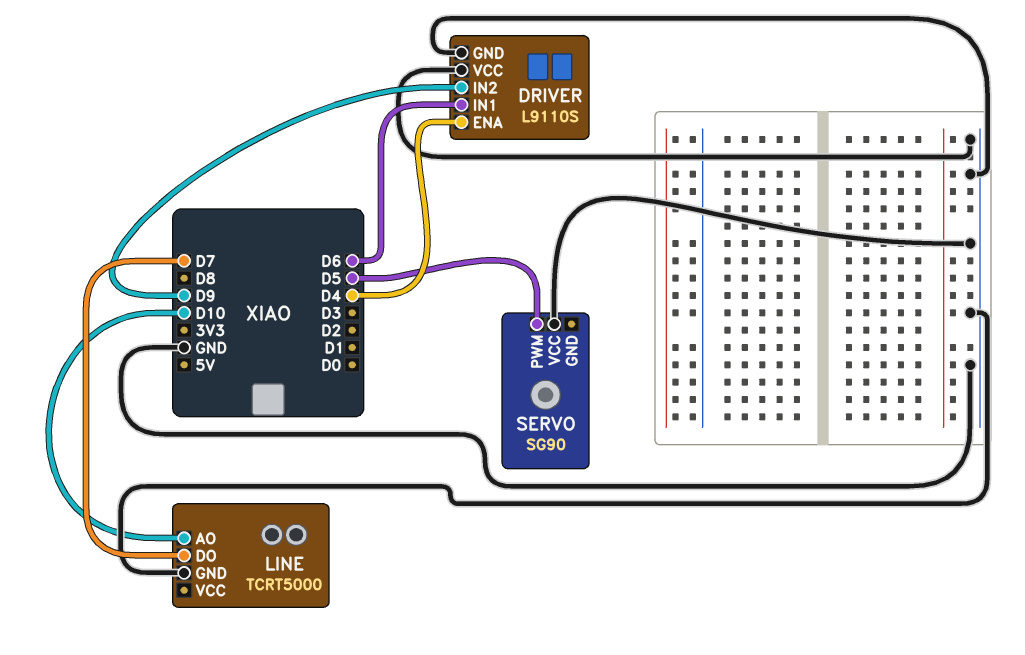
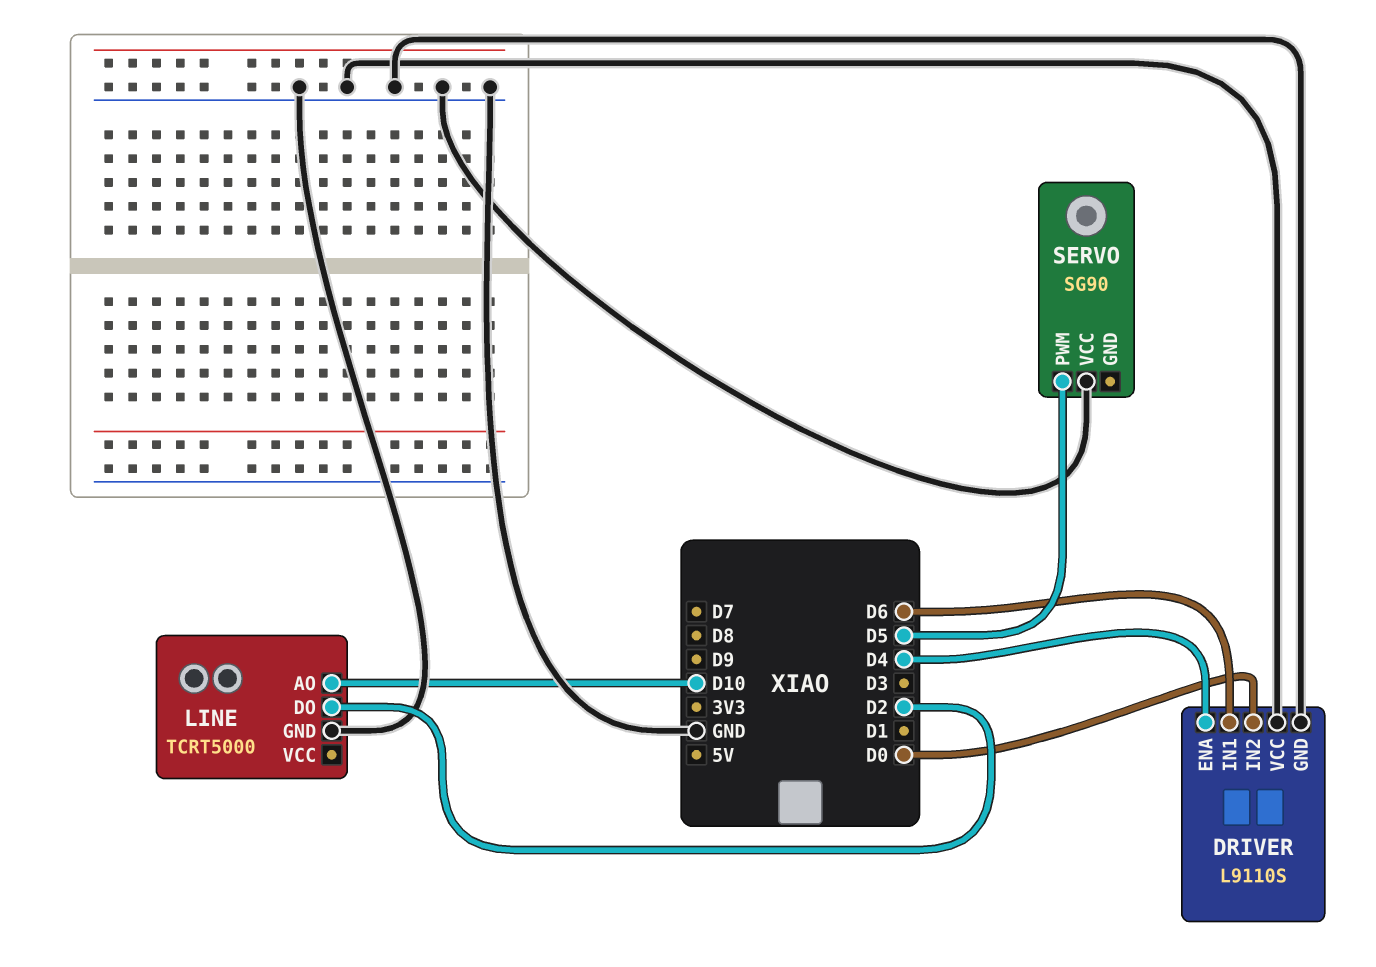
DRIVER pin IN2: D9 -> D0
LINE pin DO: D7 -> D2

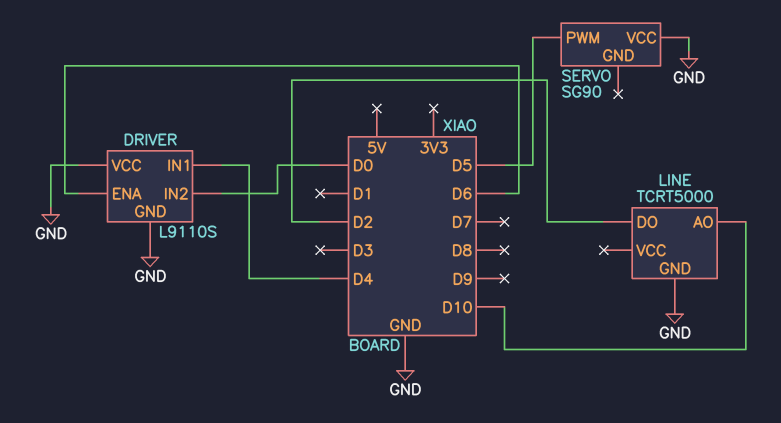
DRIVER pin ENA: D4 -> D6
DRIVER pin IN1: D6 -> D4

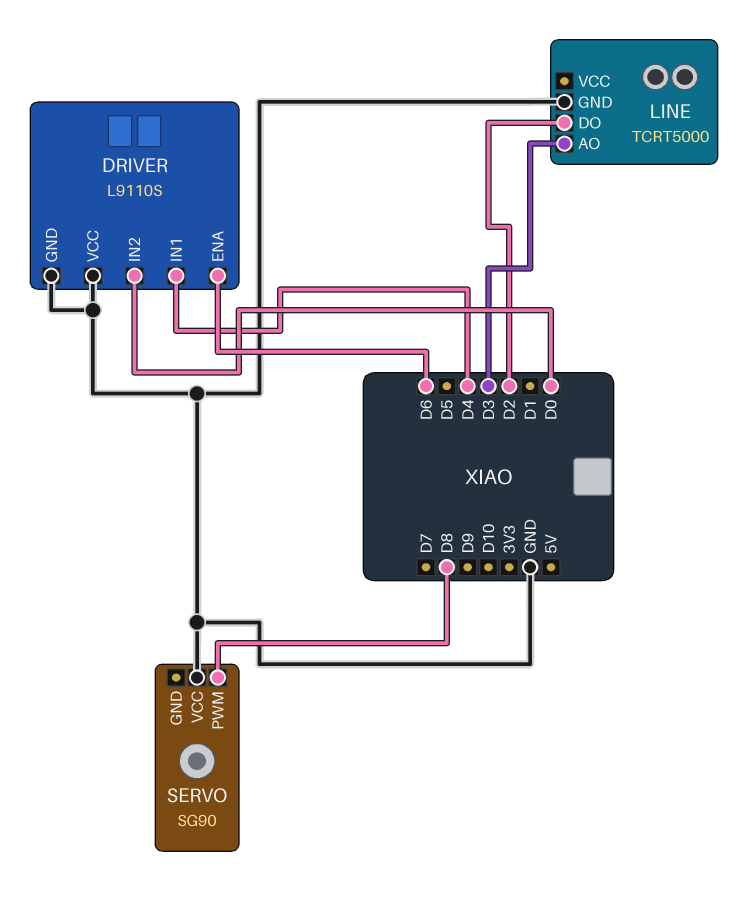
LINE pin AO: D10 -> D3
SERVO pin PWM: D5 -> D8

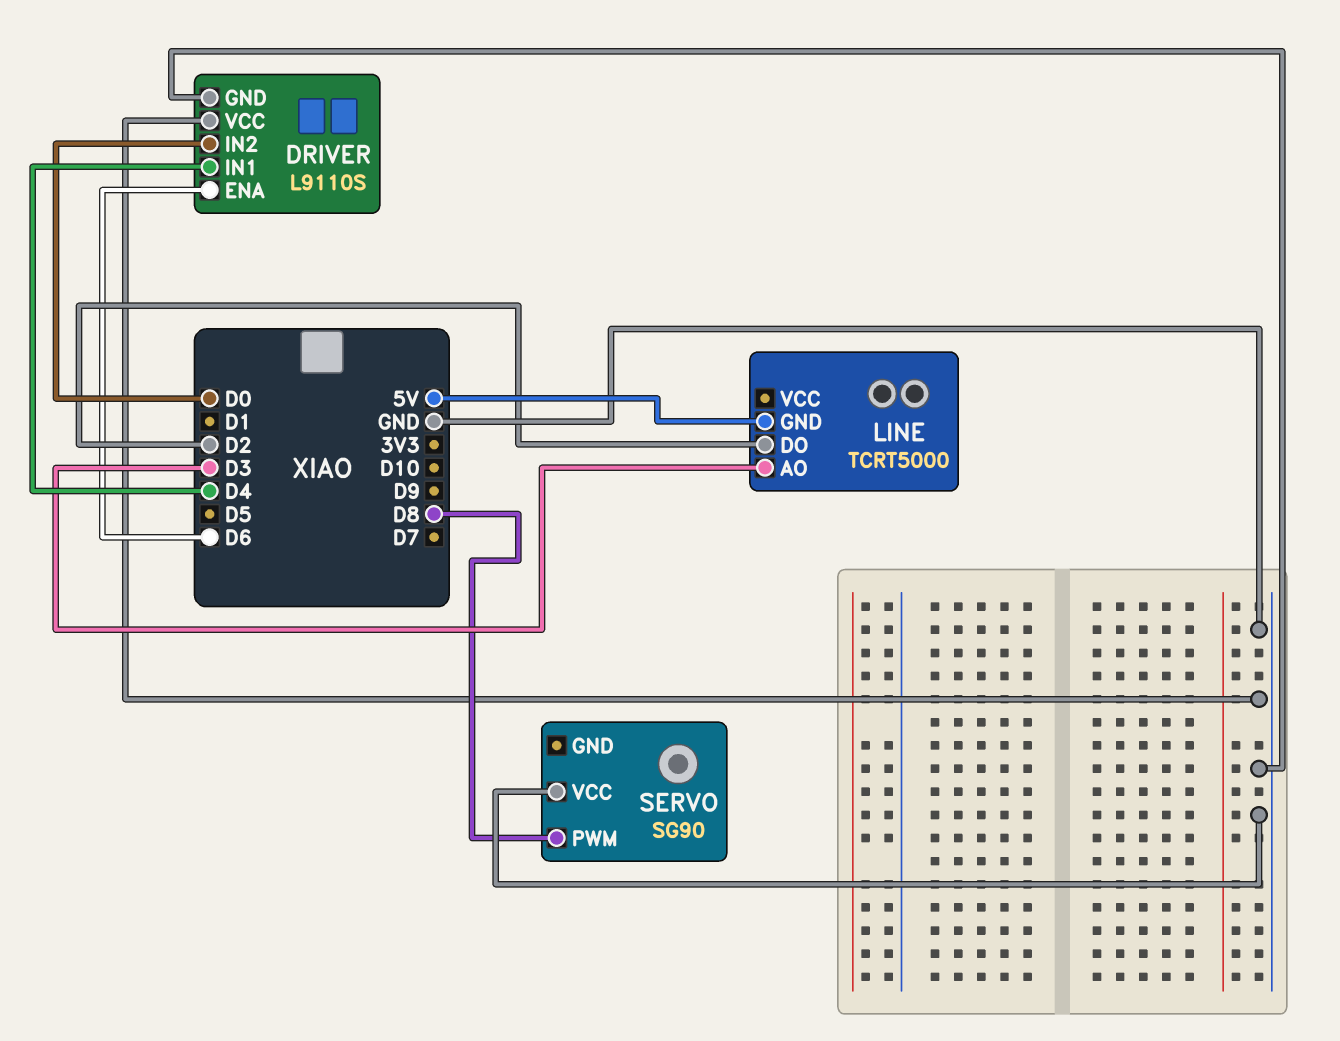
LINE pin GND: GND -> 5V

